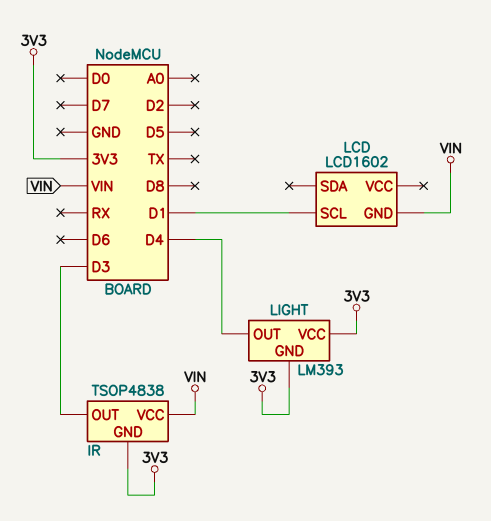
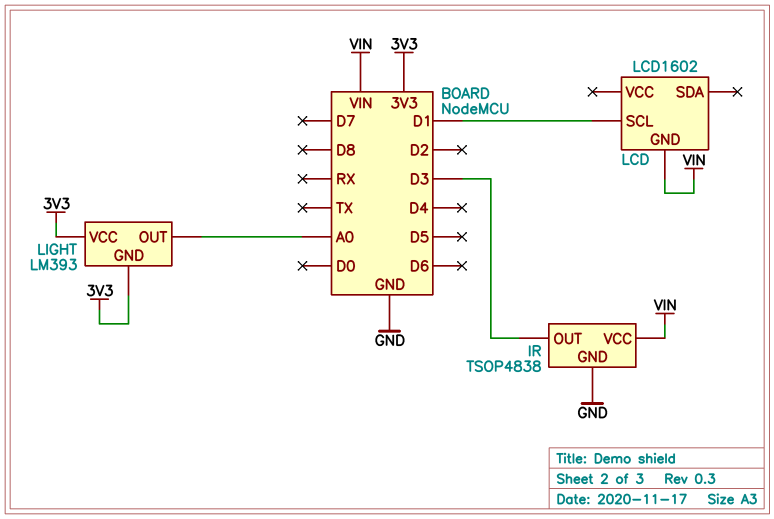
IR pin GND: 3V3 -> GND
LIGHT pin OUT: D4 -> A0

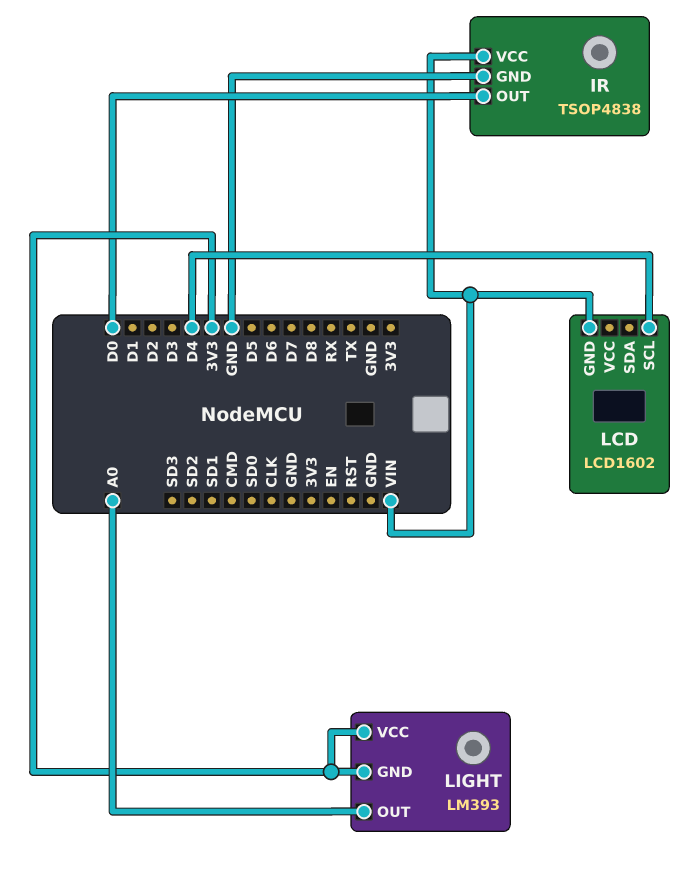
IR pin OUT: D3 -> D0
LCD pin SCL: D1 -> D4

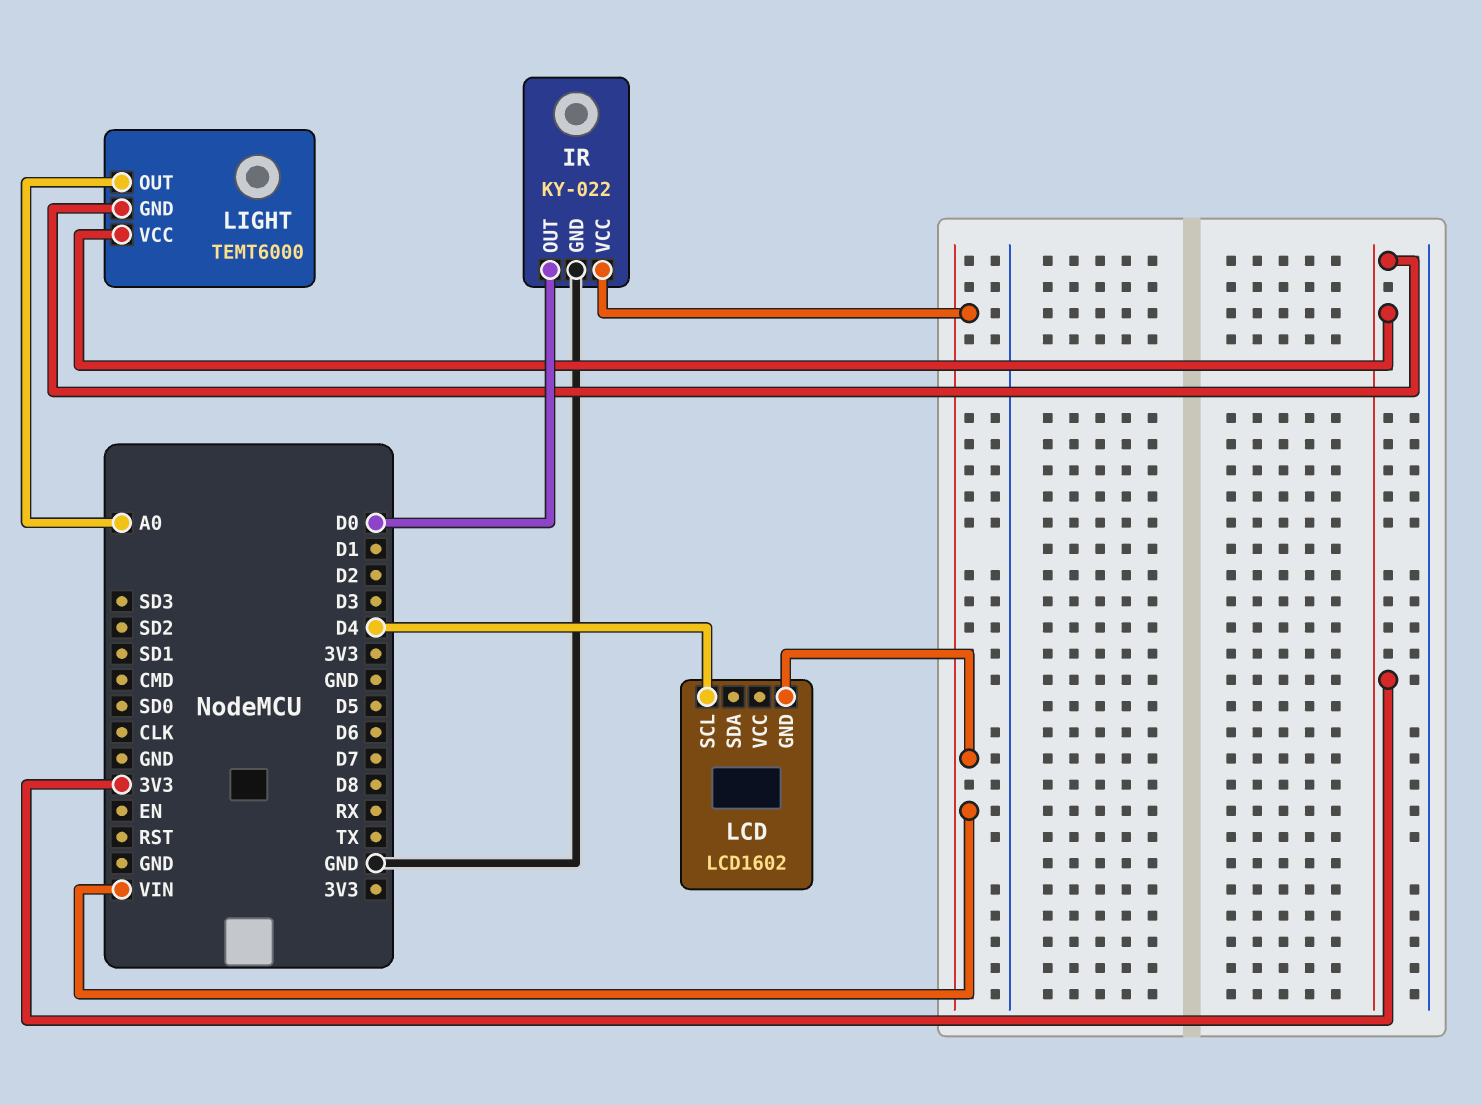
IR: TSOP4838 -> KY-022
LIGHT: LM393 -> TEMT6000

